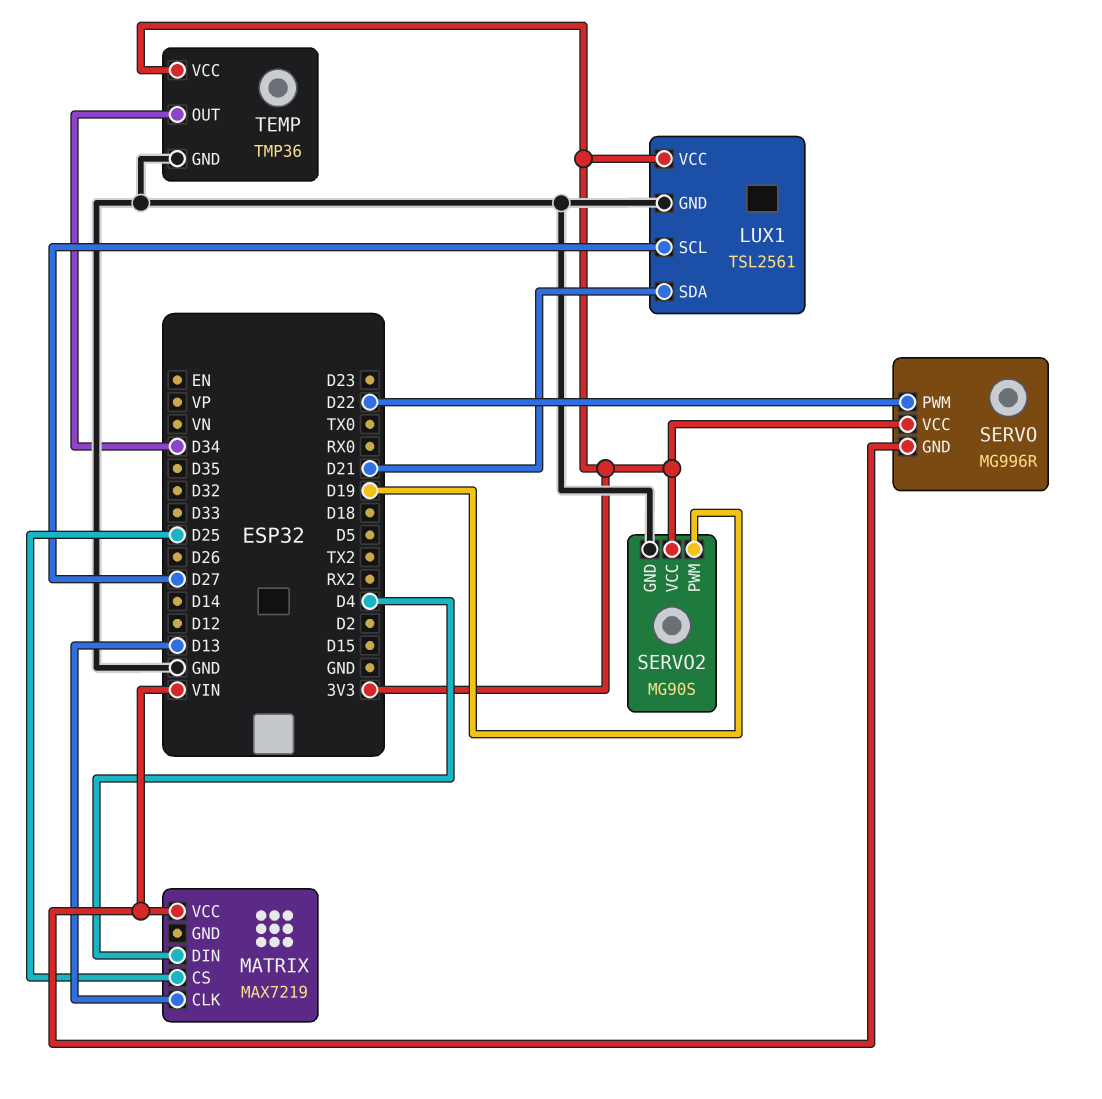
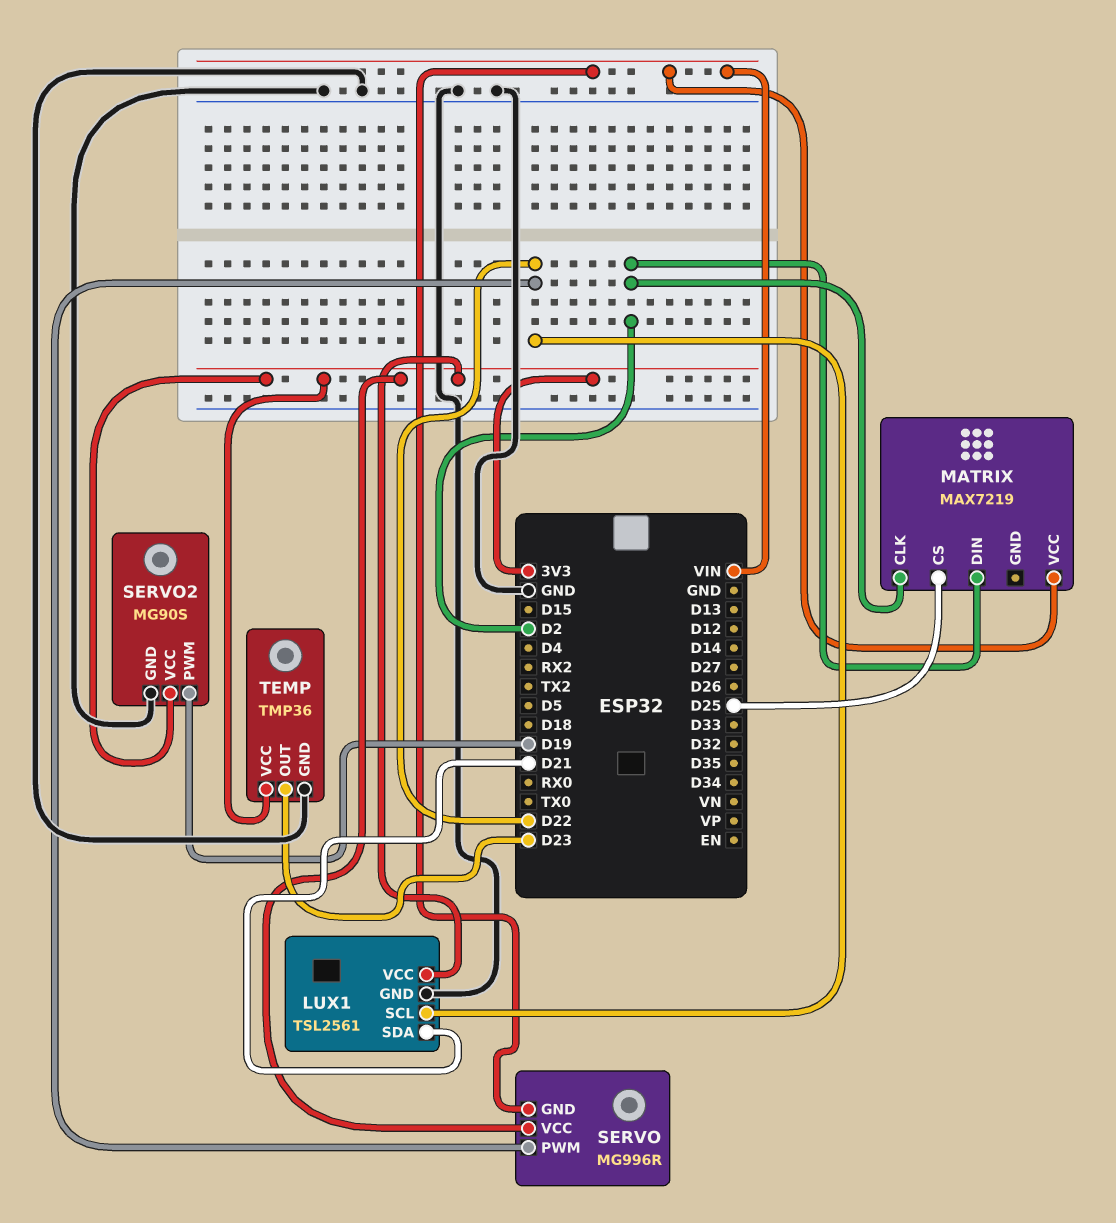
LUX1 pin SCL: D27 -> D22
MATRIX pin CLK: D13 -> D2
MATRIX pin DIN: D4 -> D2
TEMP pin OUT: D34 -> D23

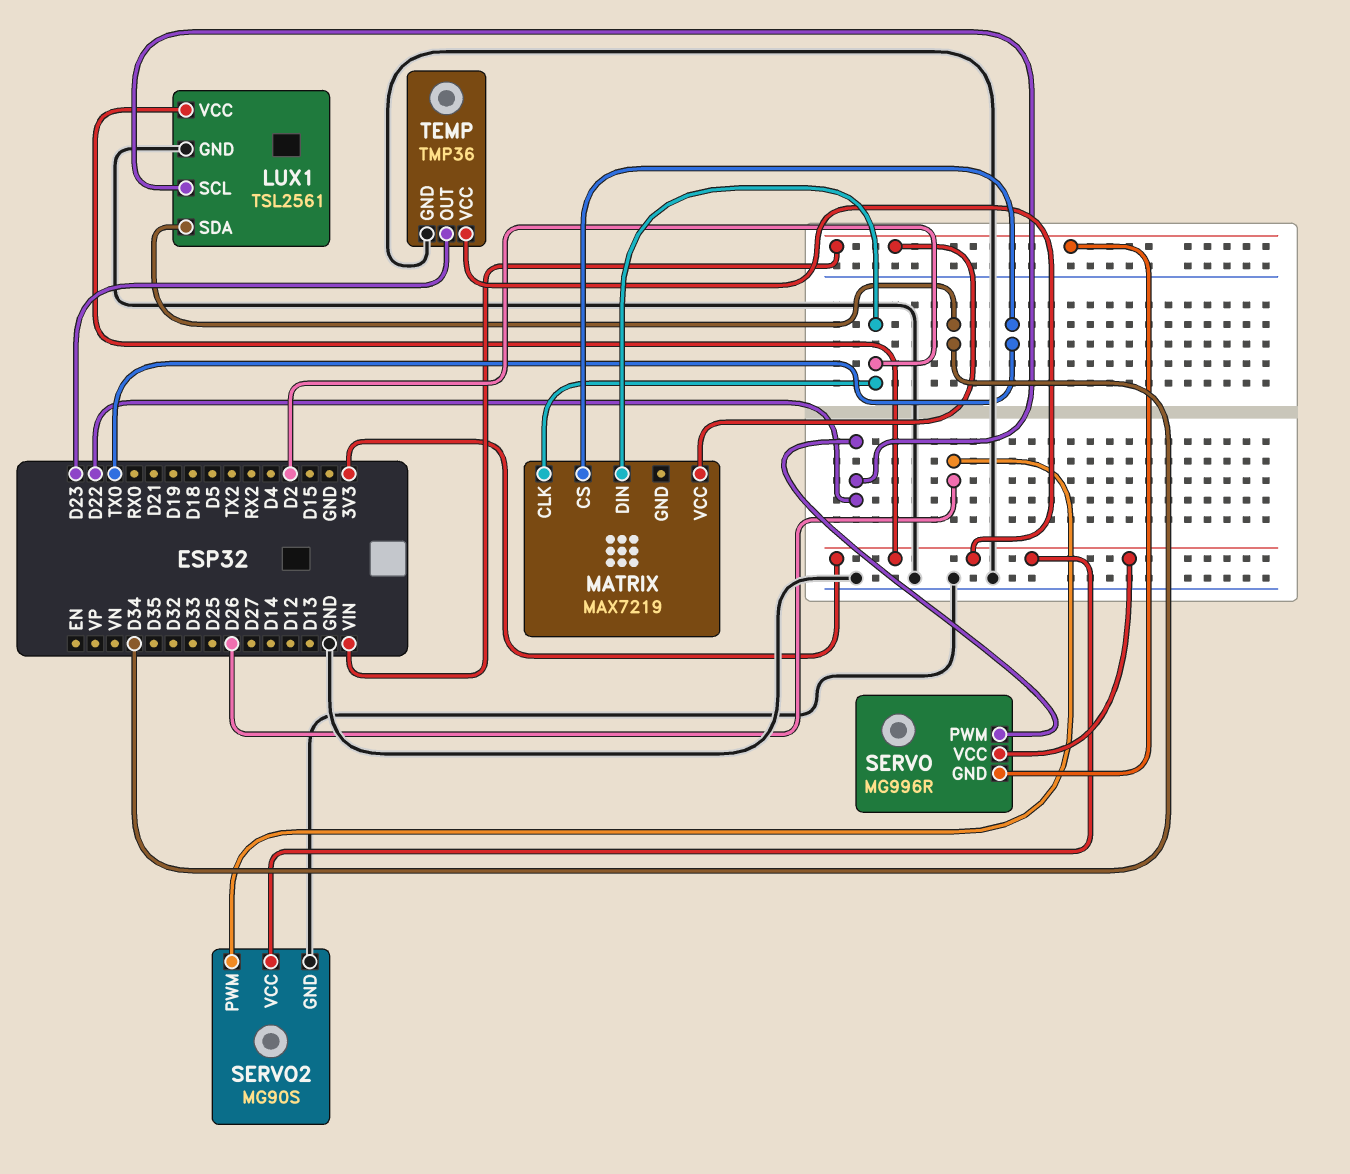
LUX1 pin SDA: D21 -> D34
MATRIX pin CS: D25 -> TX0
SERVO2 pin PWM: D19 -> D26

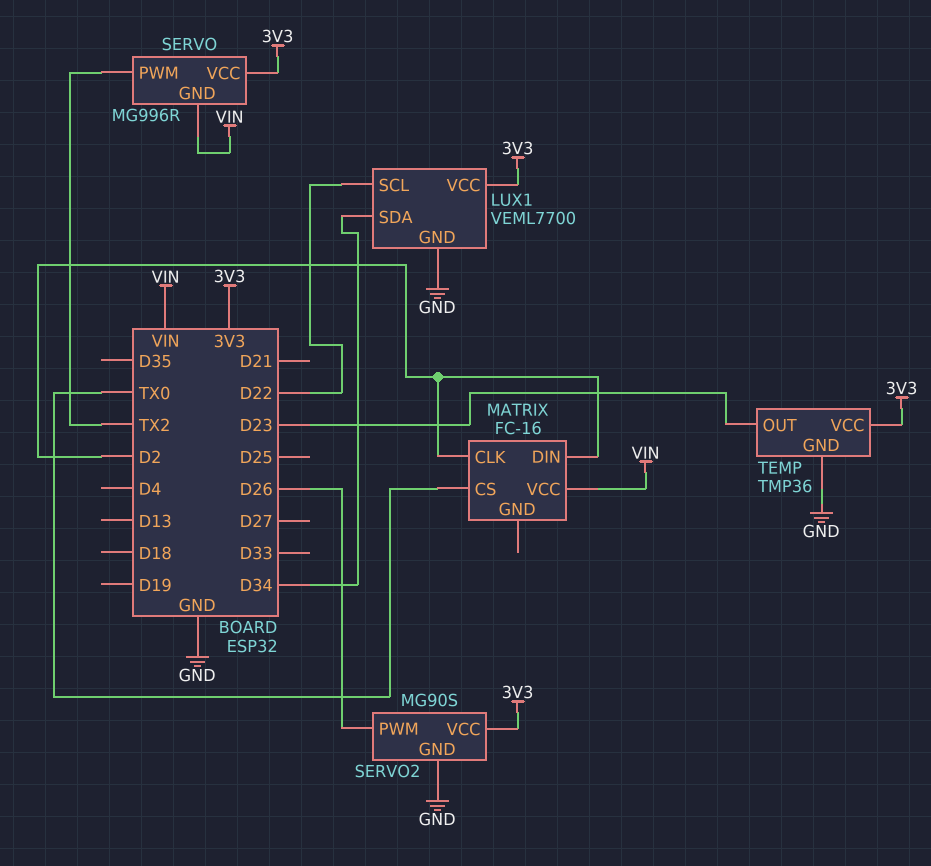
LUX1: TSL2561 -> VEML7700
MATRIX: MAX7219 -> FC-16
SERVO pin PWM: D22 -> TX2

